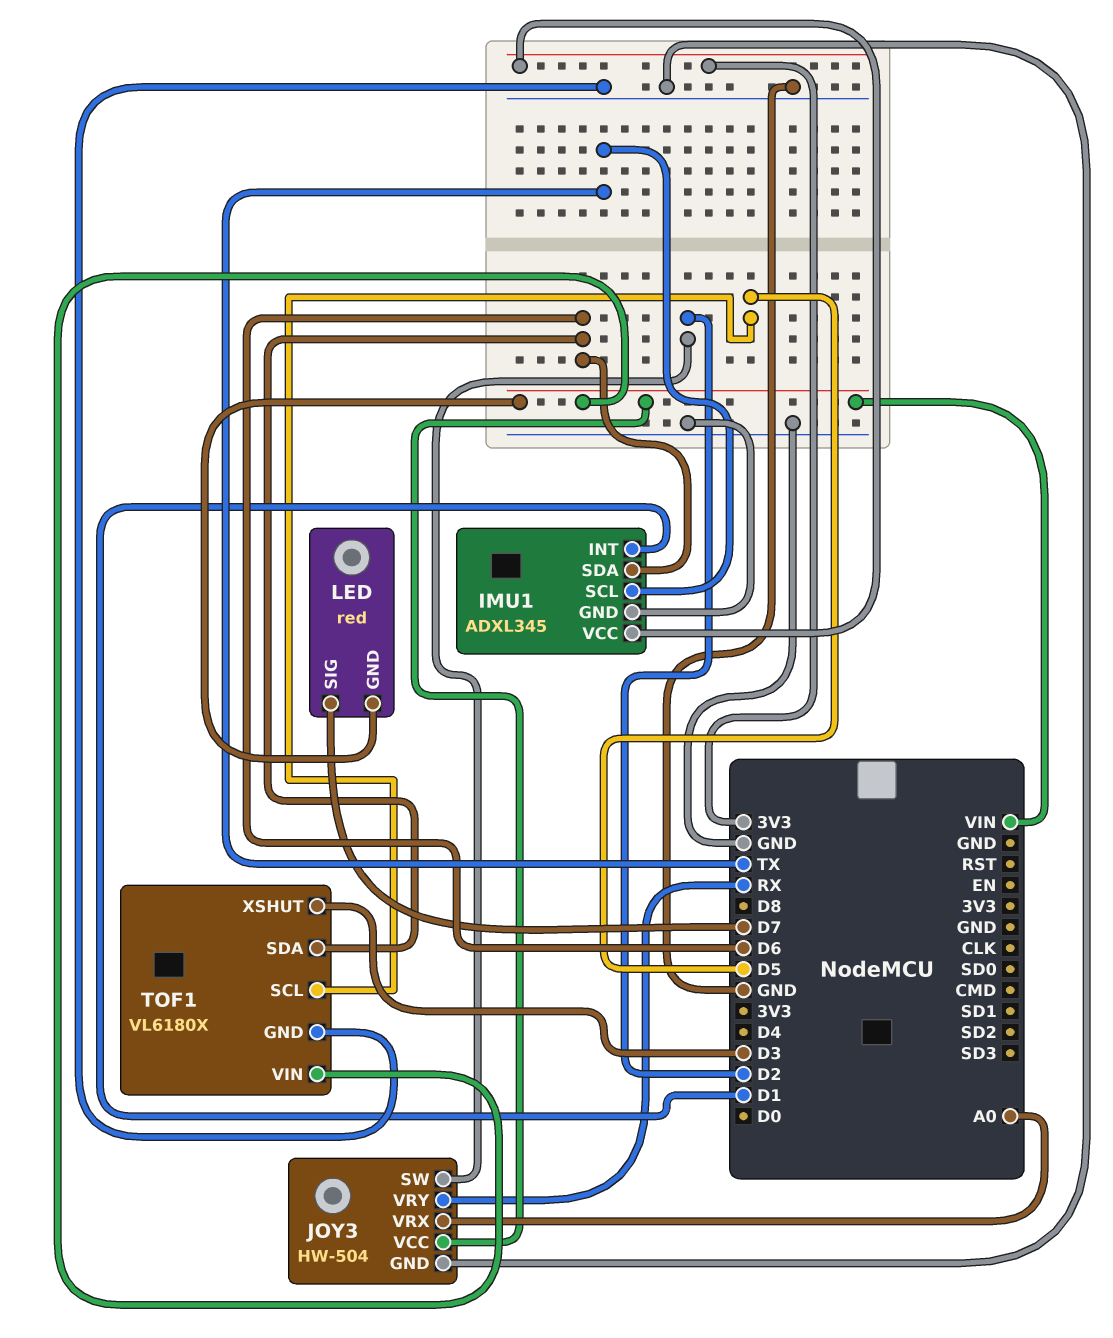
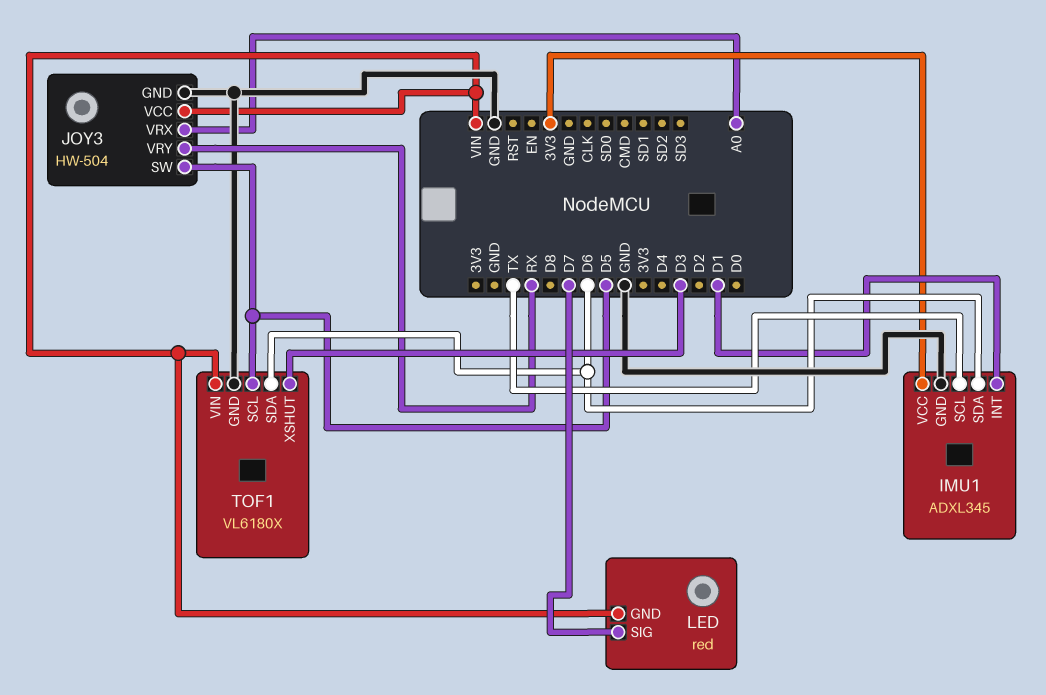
JOY3 pin SW: D2 -> D5

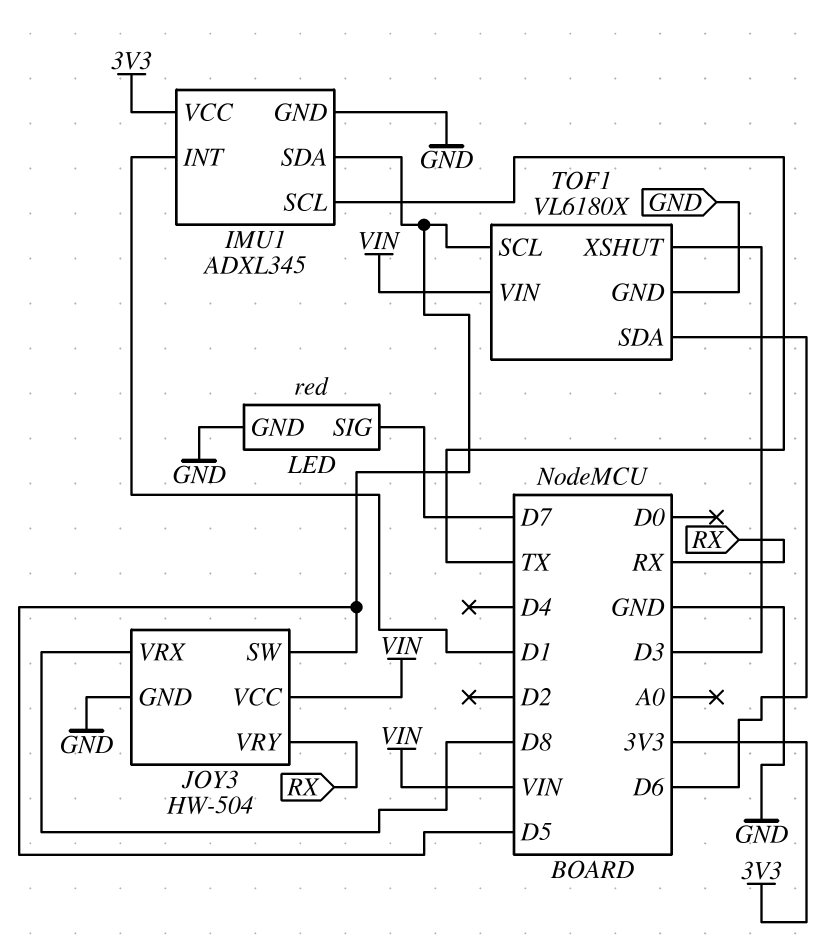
IMU1 pin SDA: D6 -> D5
JOY3 pin VRX: A0 -> D8
LED pin GND: VIN -> GND

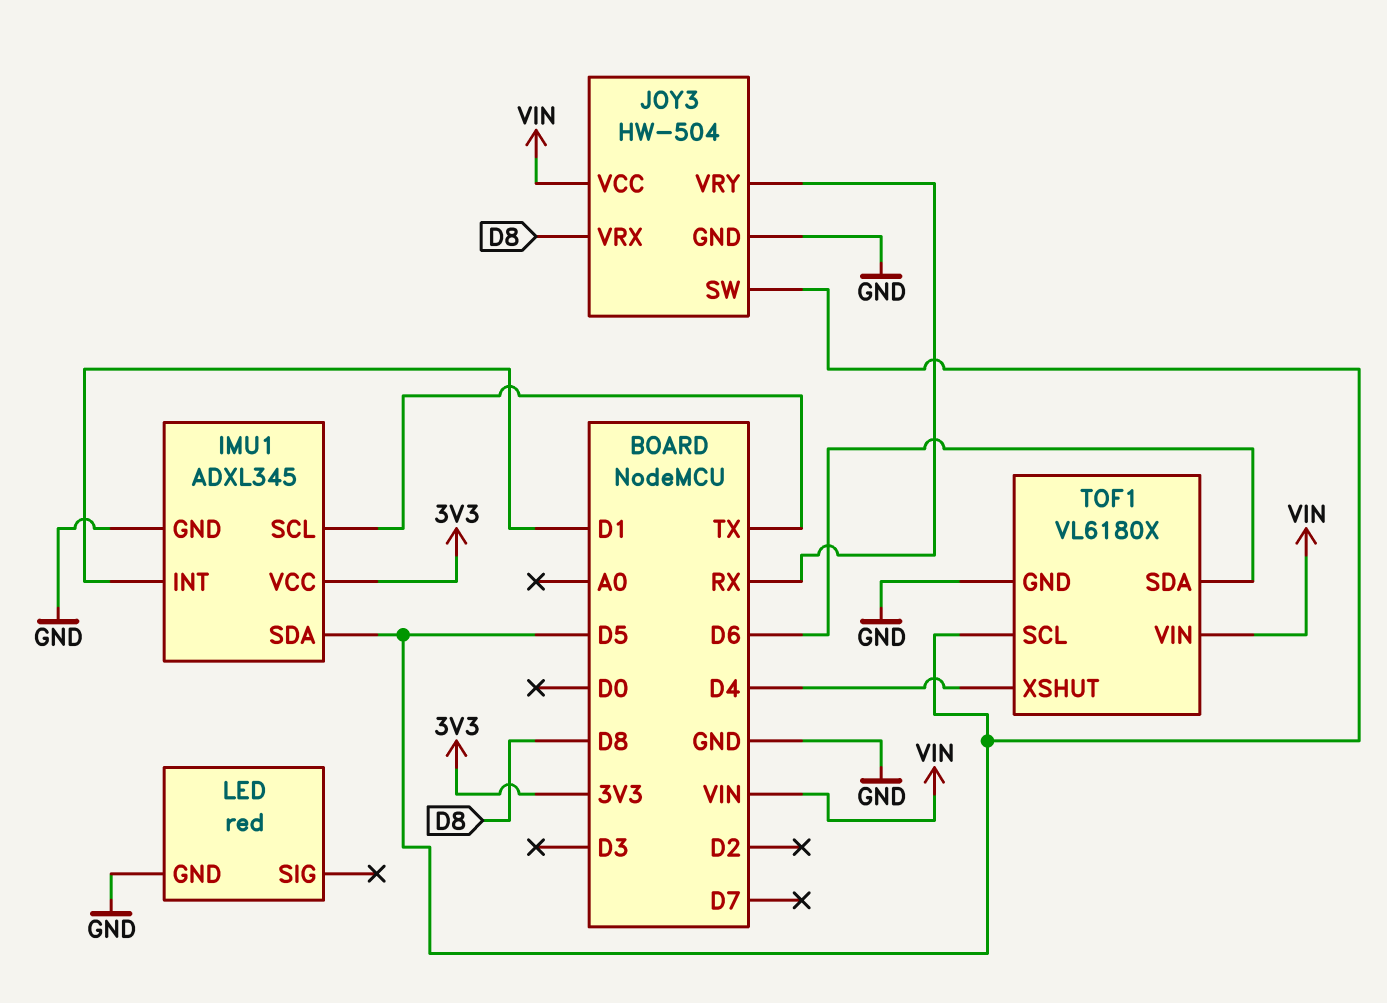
LED pin SIG: D7 -> none
TOF1 pin XSHUT: D3 -> D4

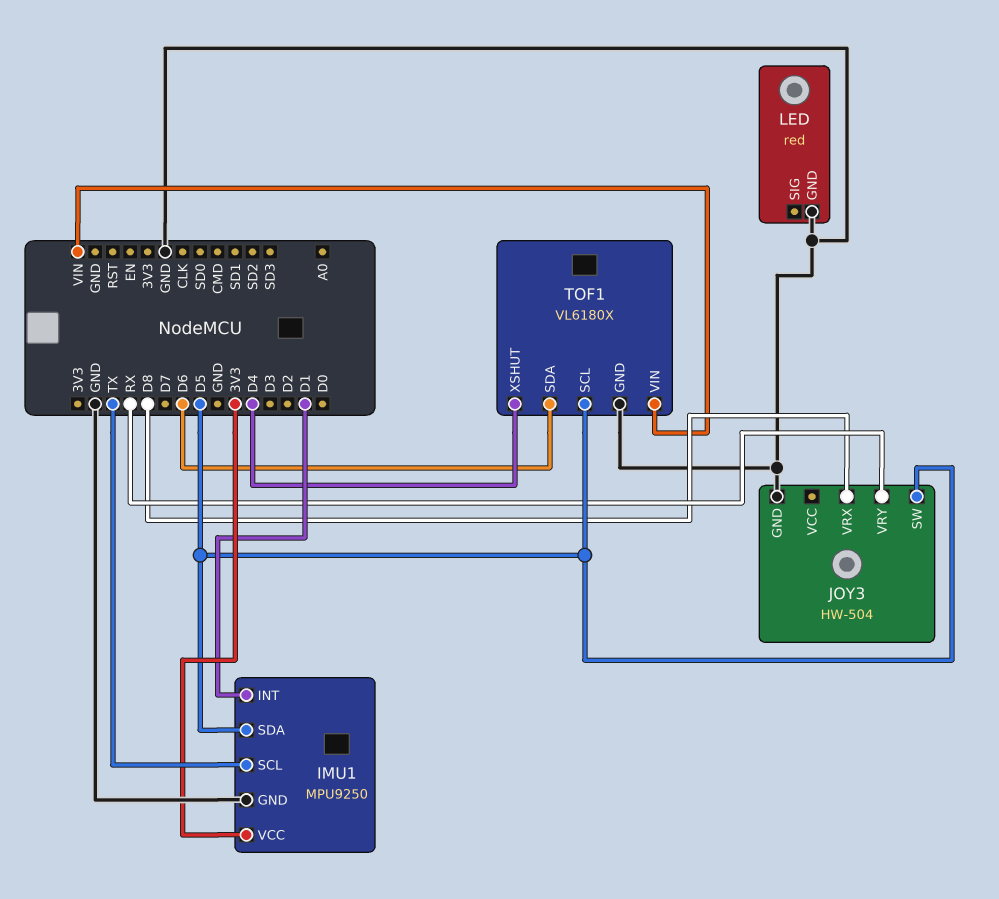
IMU1: ADXL345 -> MPU9250
JOY3 pin VCC: VIN -> none

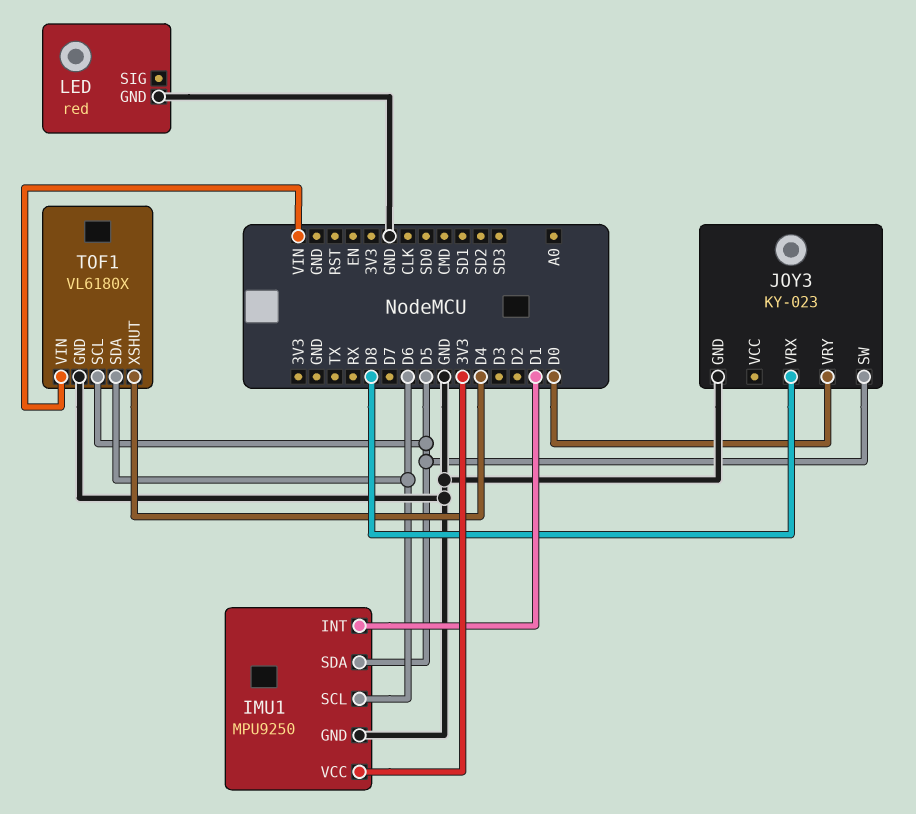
IMU1 pin SCL: TX -> D6
JOY3: HW-504 -> KY-023
JOY3 pin VRY: RX -> D0

